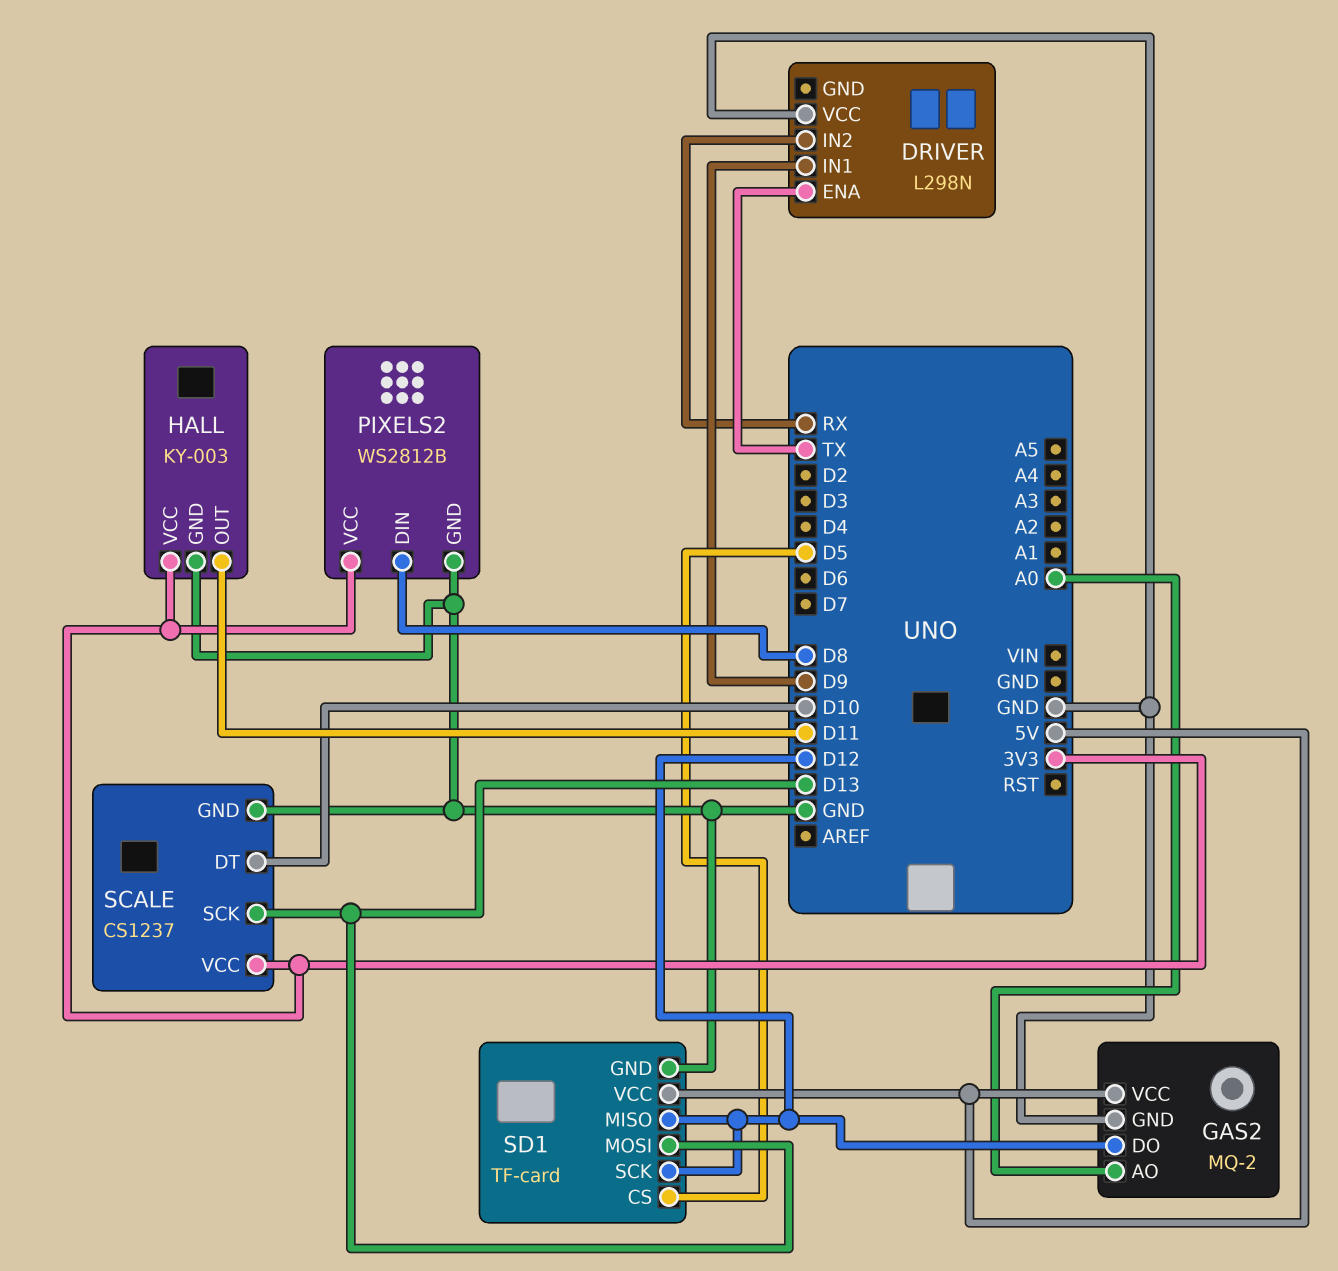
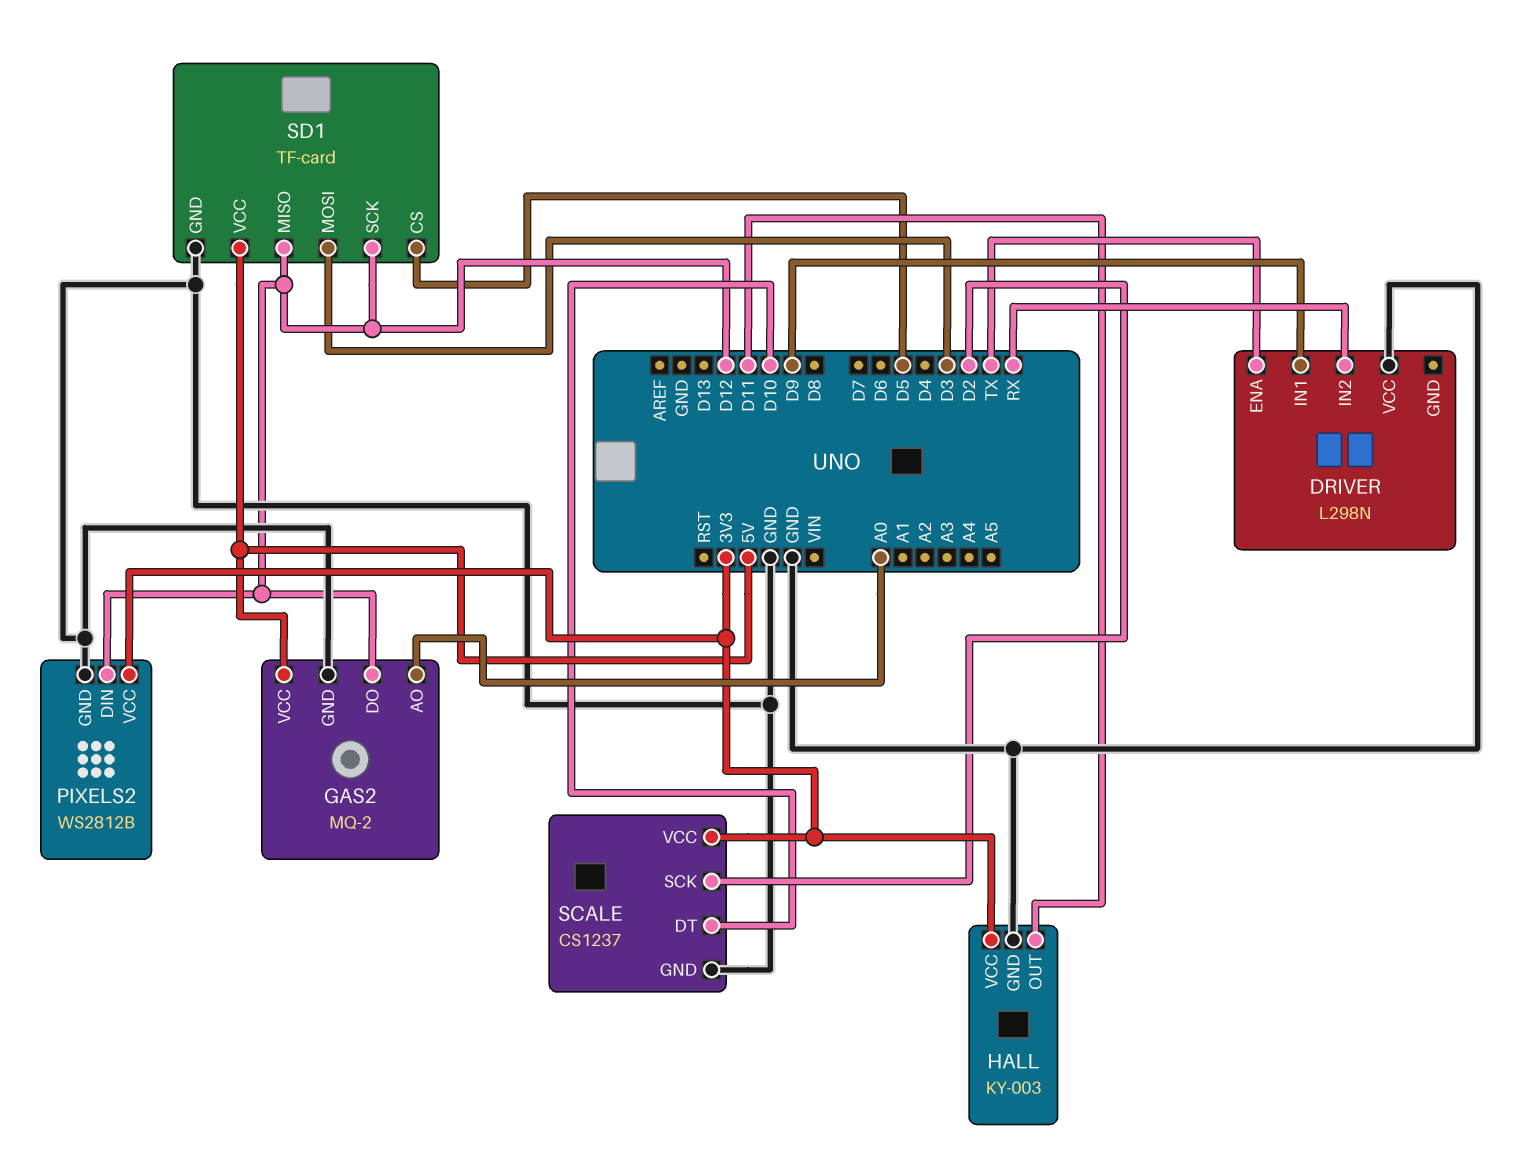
PIXELS2 pin DIN: D8 -> D12
SCALE pin SCK: D13 -> D2
SD1 pin MOSI: D13 -> D3

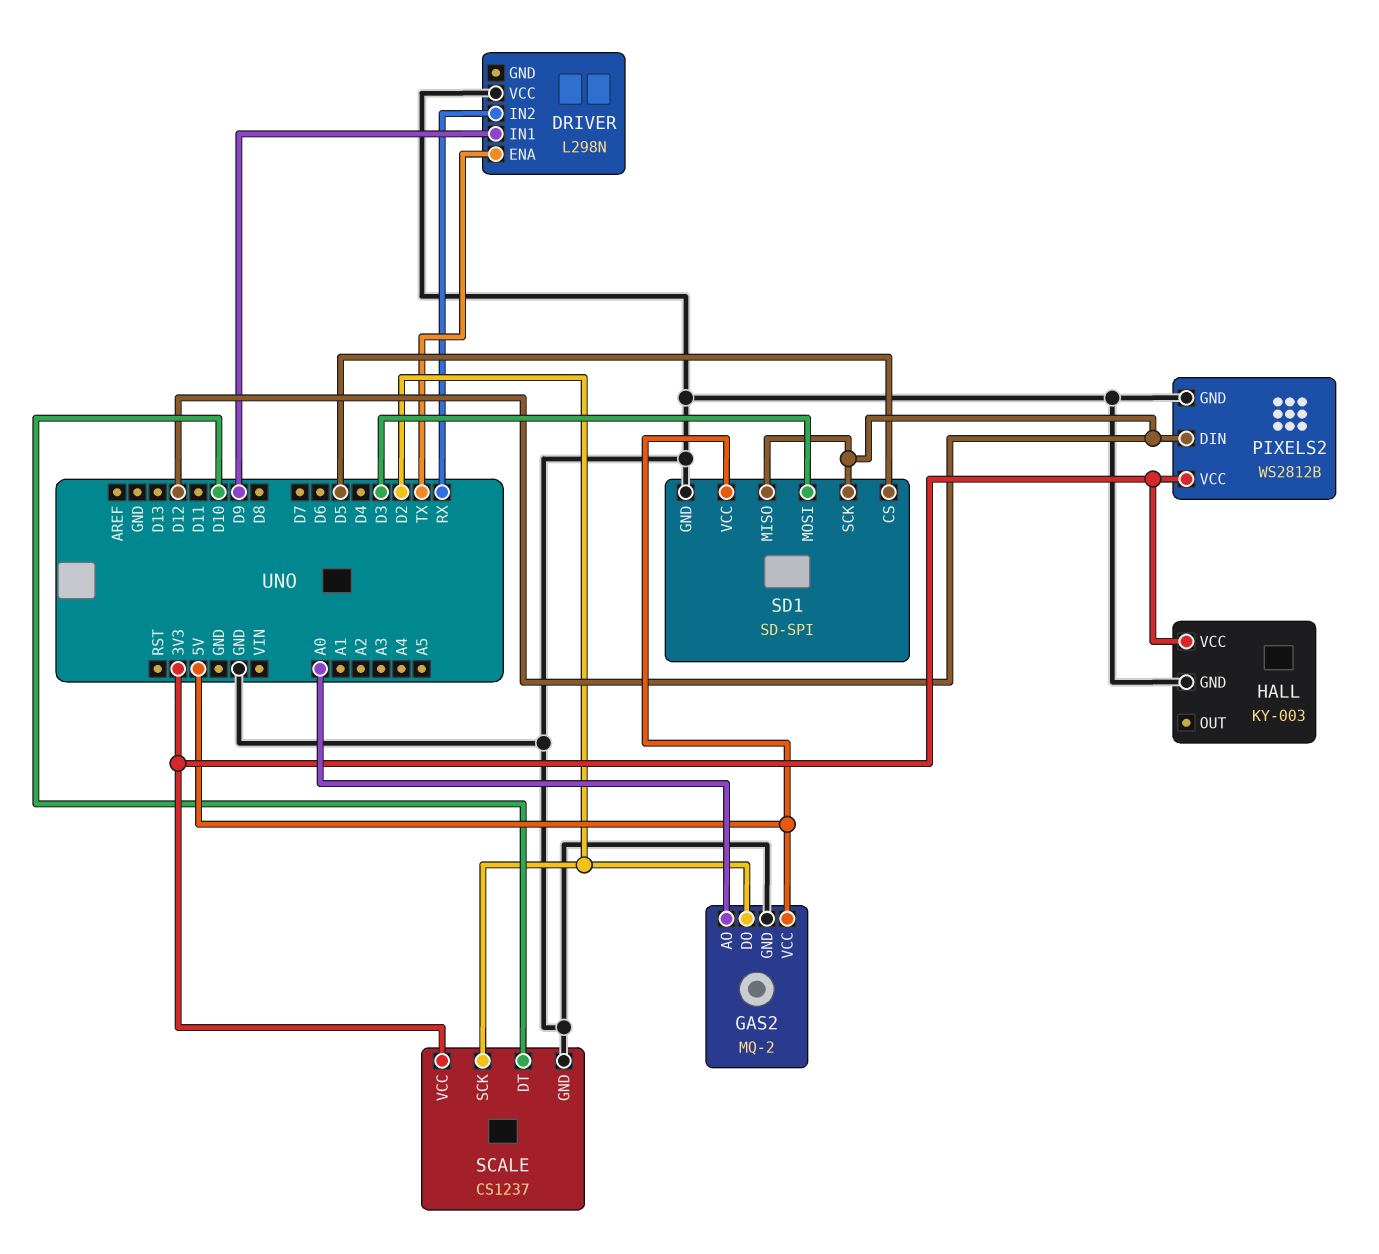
GAS2 pin DO: D12 -> D2
HALL pin OUT: D11 -> none
SD1: TF-card -> SD-SPI

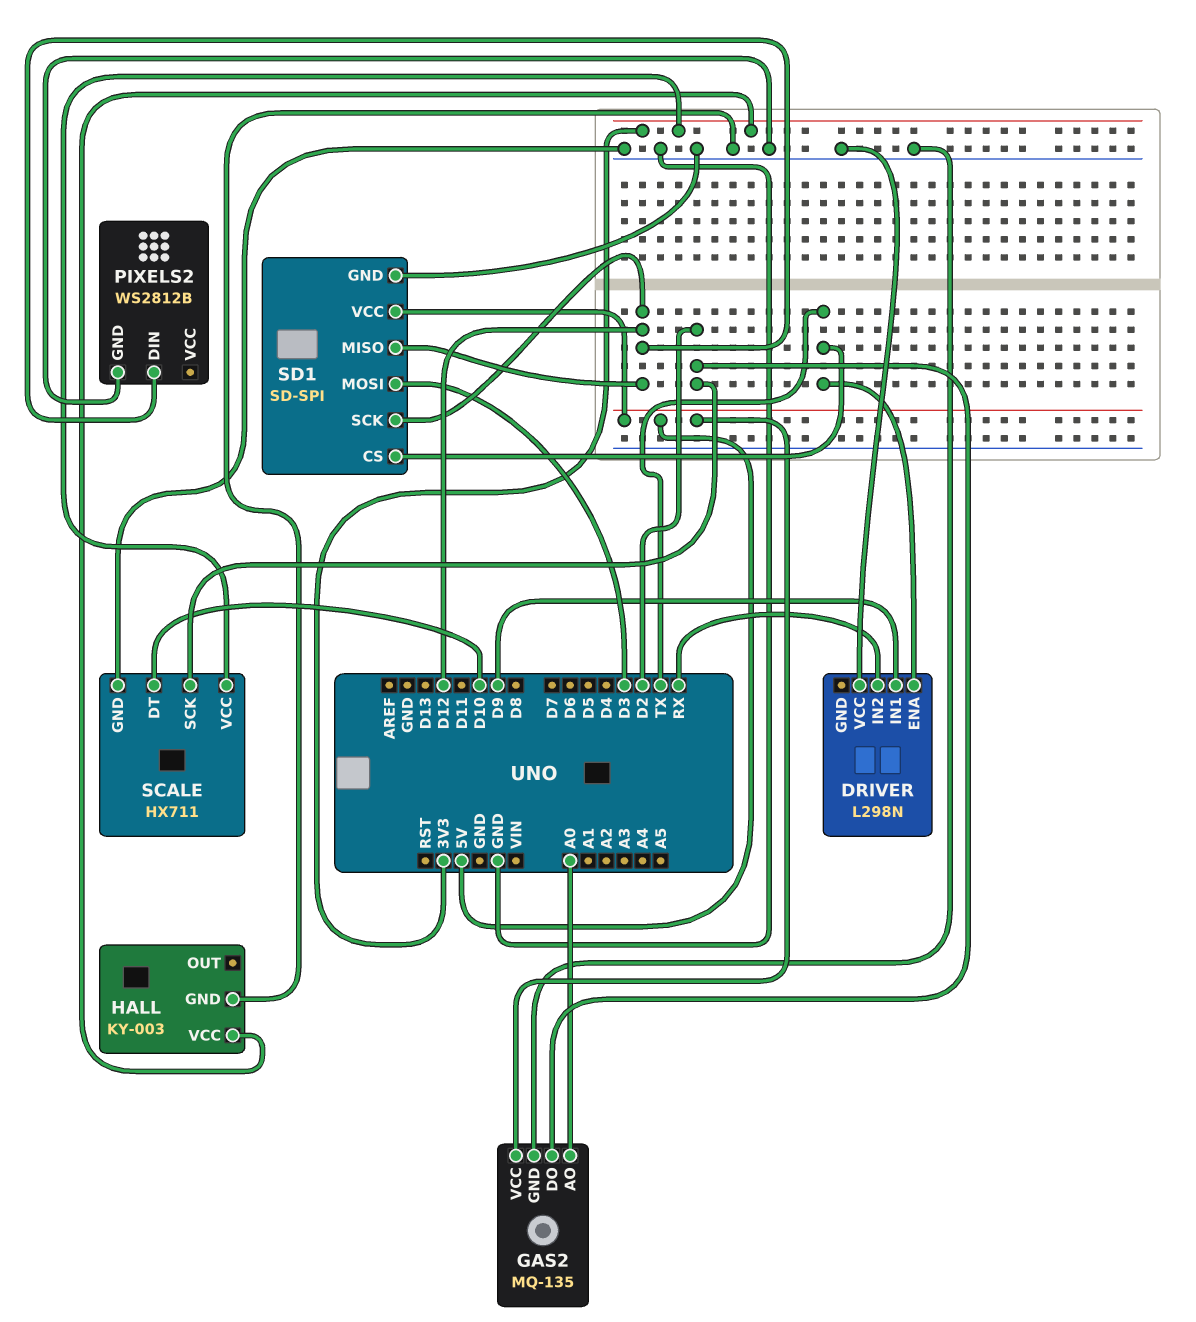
GAS2: MQ-2 -> MQ-135
PIXELS2 pin VCC: 3V3 -> none
SCALE: CS1237 -> HX711
SD1 pin CS: D5 -> TX

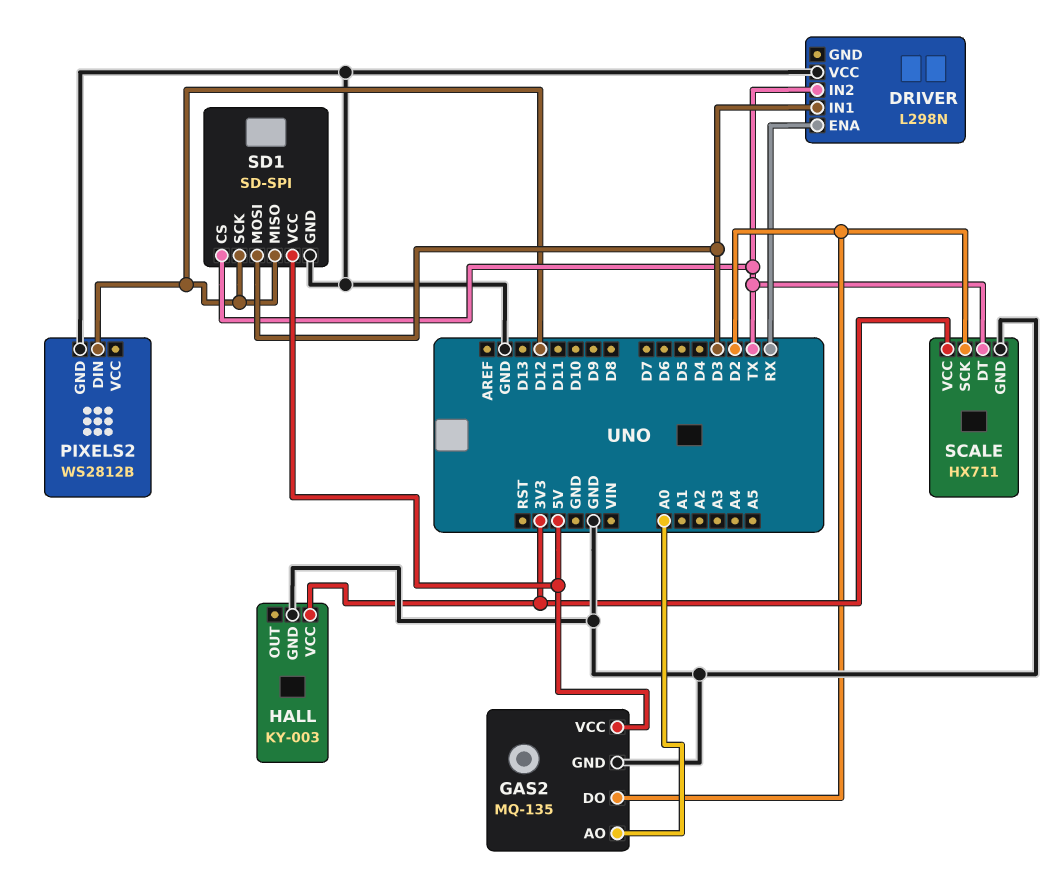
DRIVER pin ENA: TX -> RX
DRIVER pin IN1: D9 -> D3
DRIVER pin IN2: RX -> TX
SCALE pin DT: D10 -> TX

